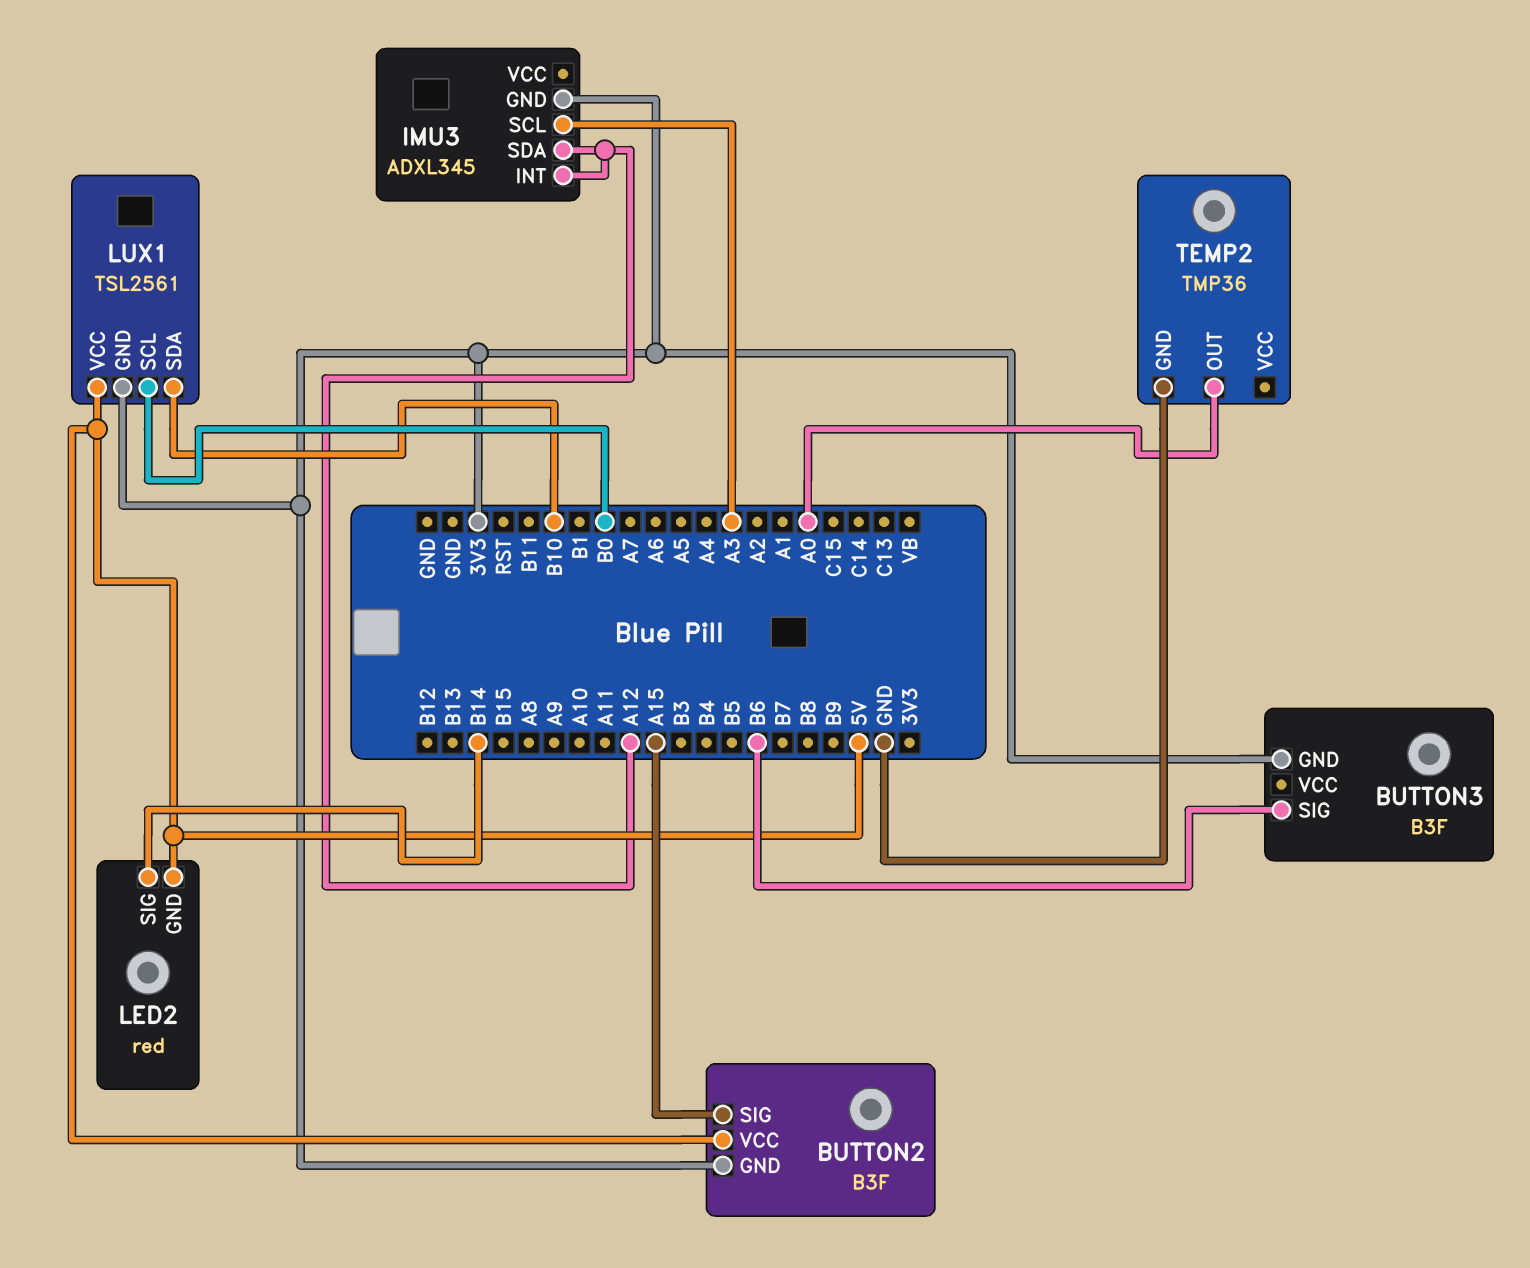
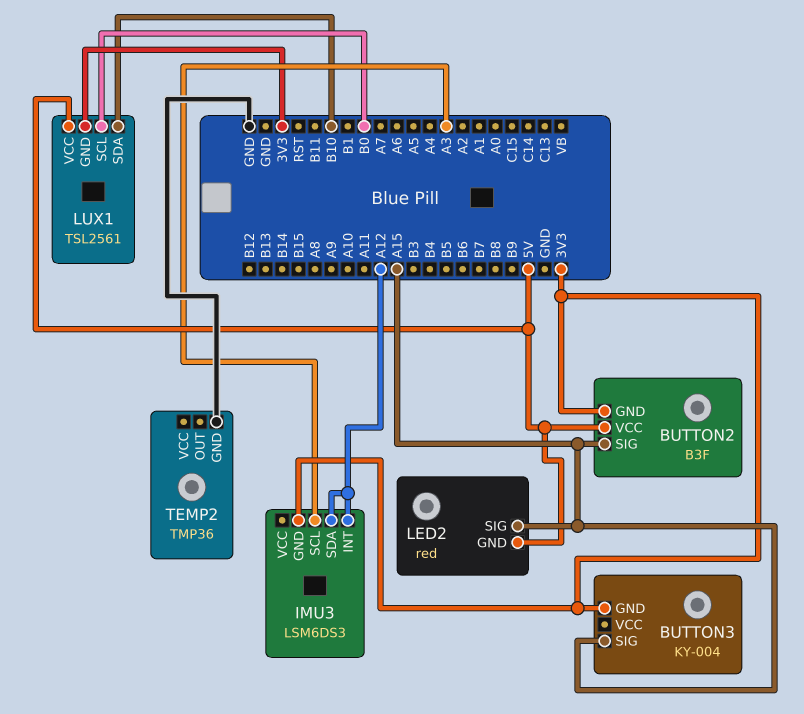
BUTTON3: B3F -> KY-004
BUTTON3 pin SIG: B6 -> A15
IMU3: ADXL345 -> LSM6DS3
LED2 pin SIG: B14 -> A15
TEMP2 pin OUT: A0 -> none

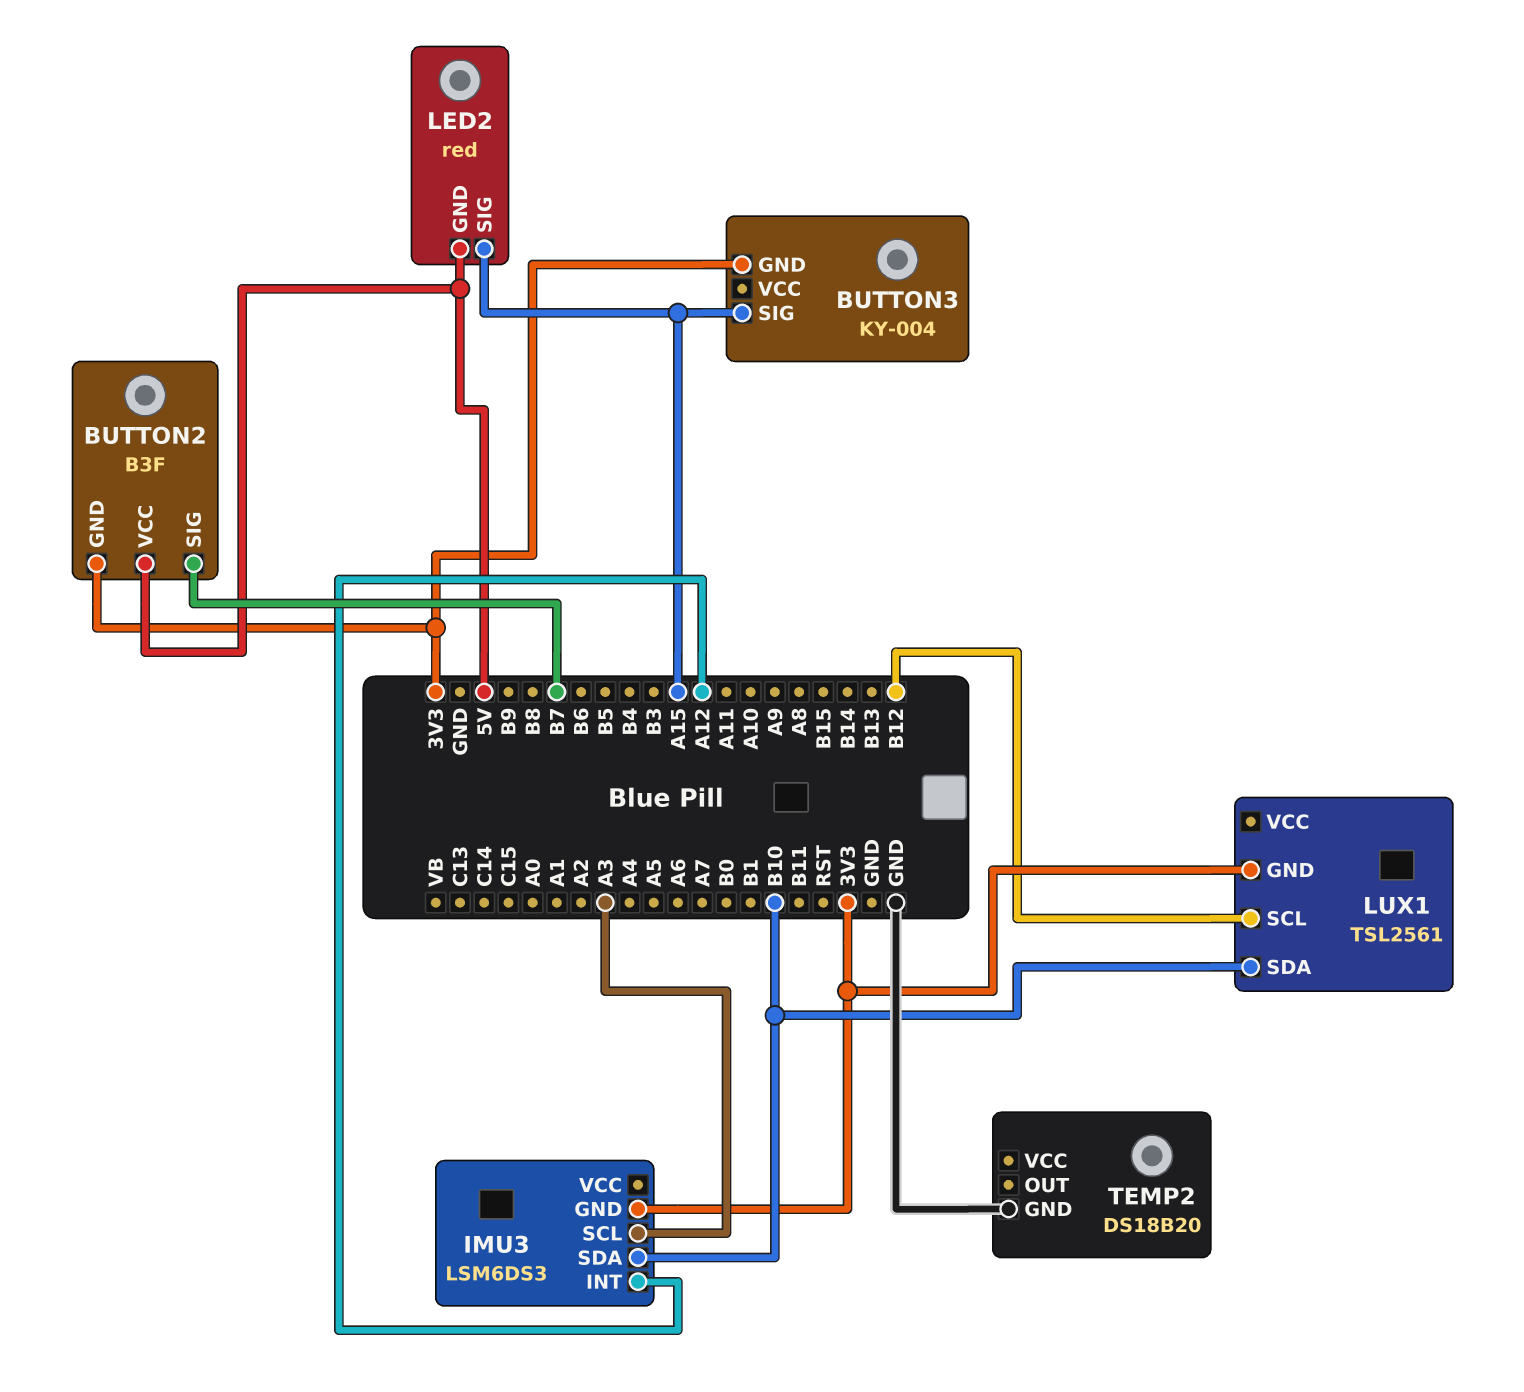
BUTTON2 pin SIG: A15 -> B7
IMU3 pin SDA: A12 -> B10
LUX1 pin SCL: B0 -> B12
LUX1 pin VCC: 5V -> none
TEMP2: TMP36 -> DS18B20

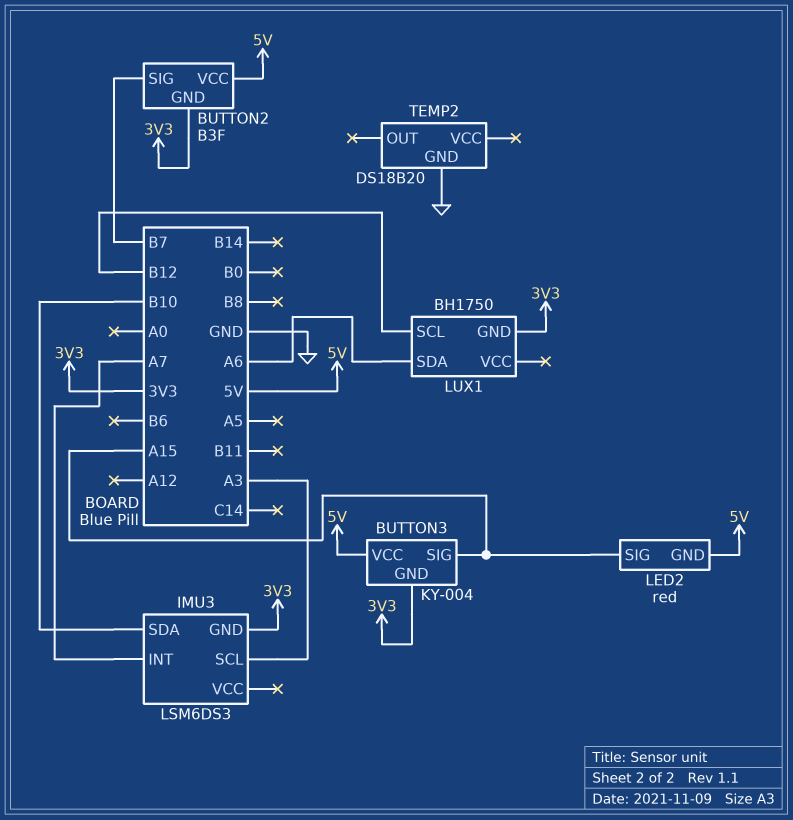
BUTTON3 pin VCC: none -> 5V
IMU3 pin INT: A12 -> A7
LUX1: TSL2561 -> BH1750
LUX1 pin SDA: B10 -> A6

